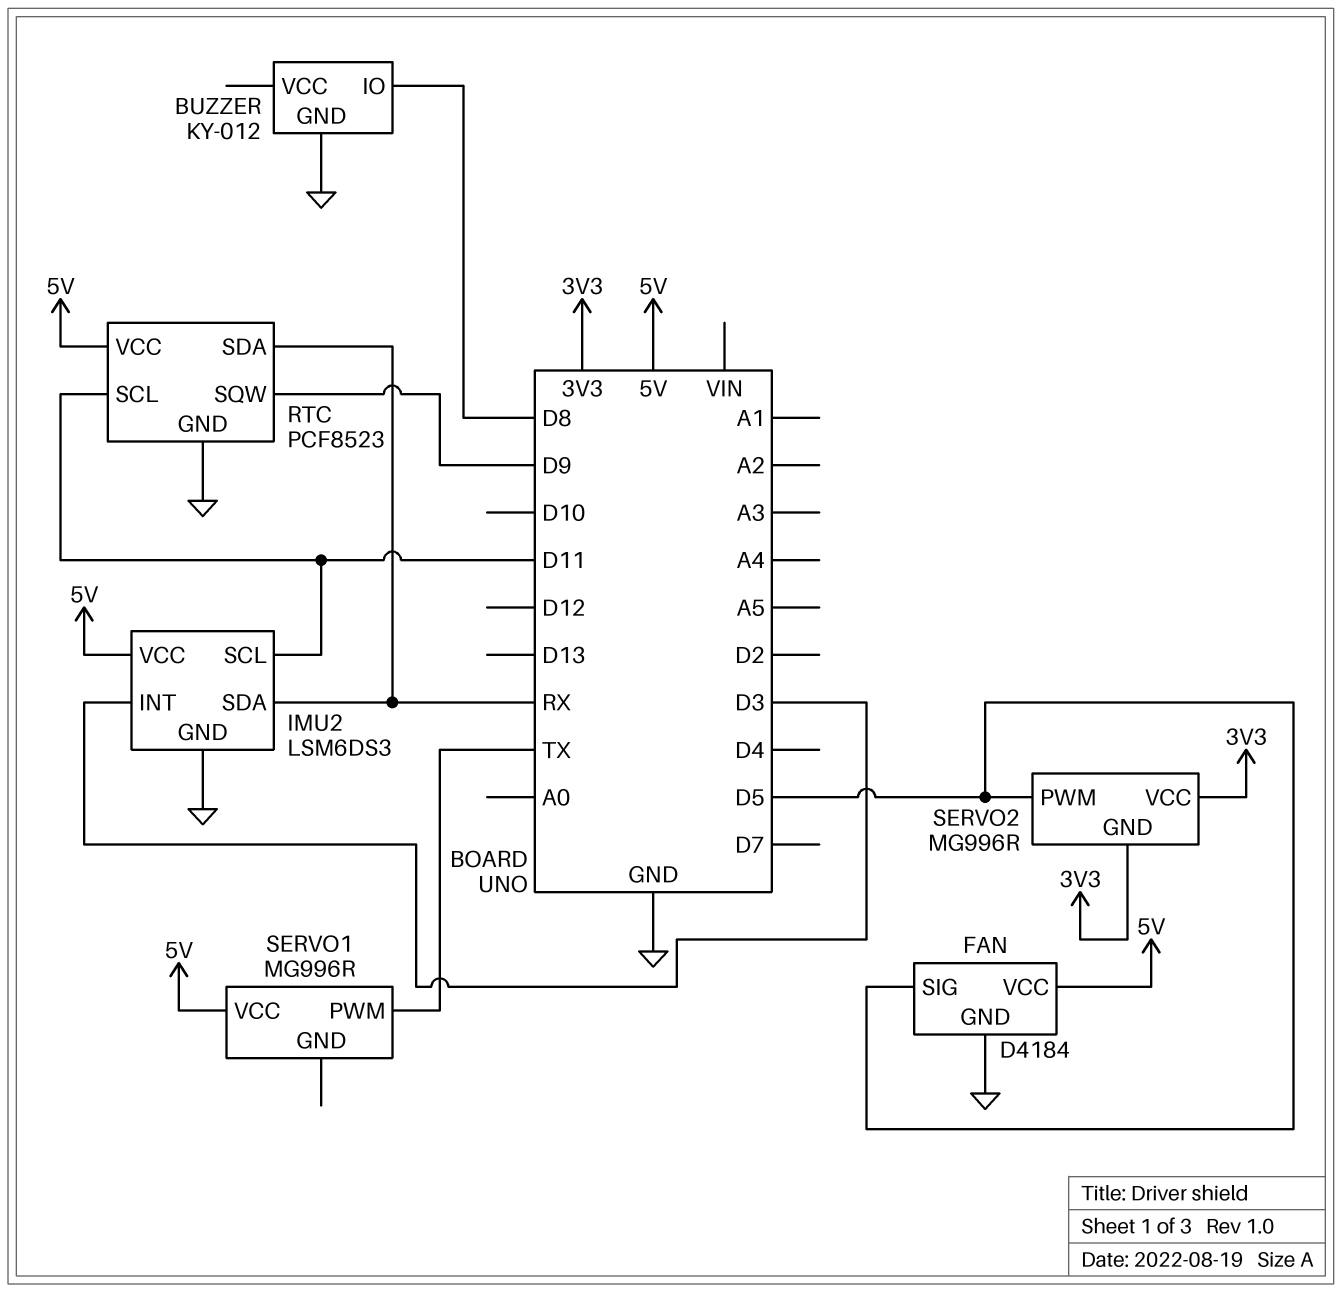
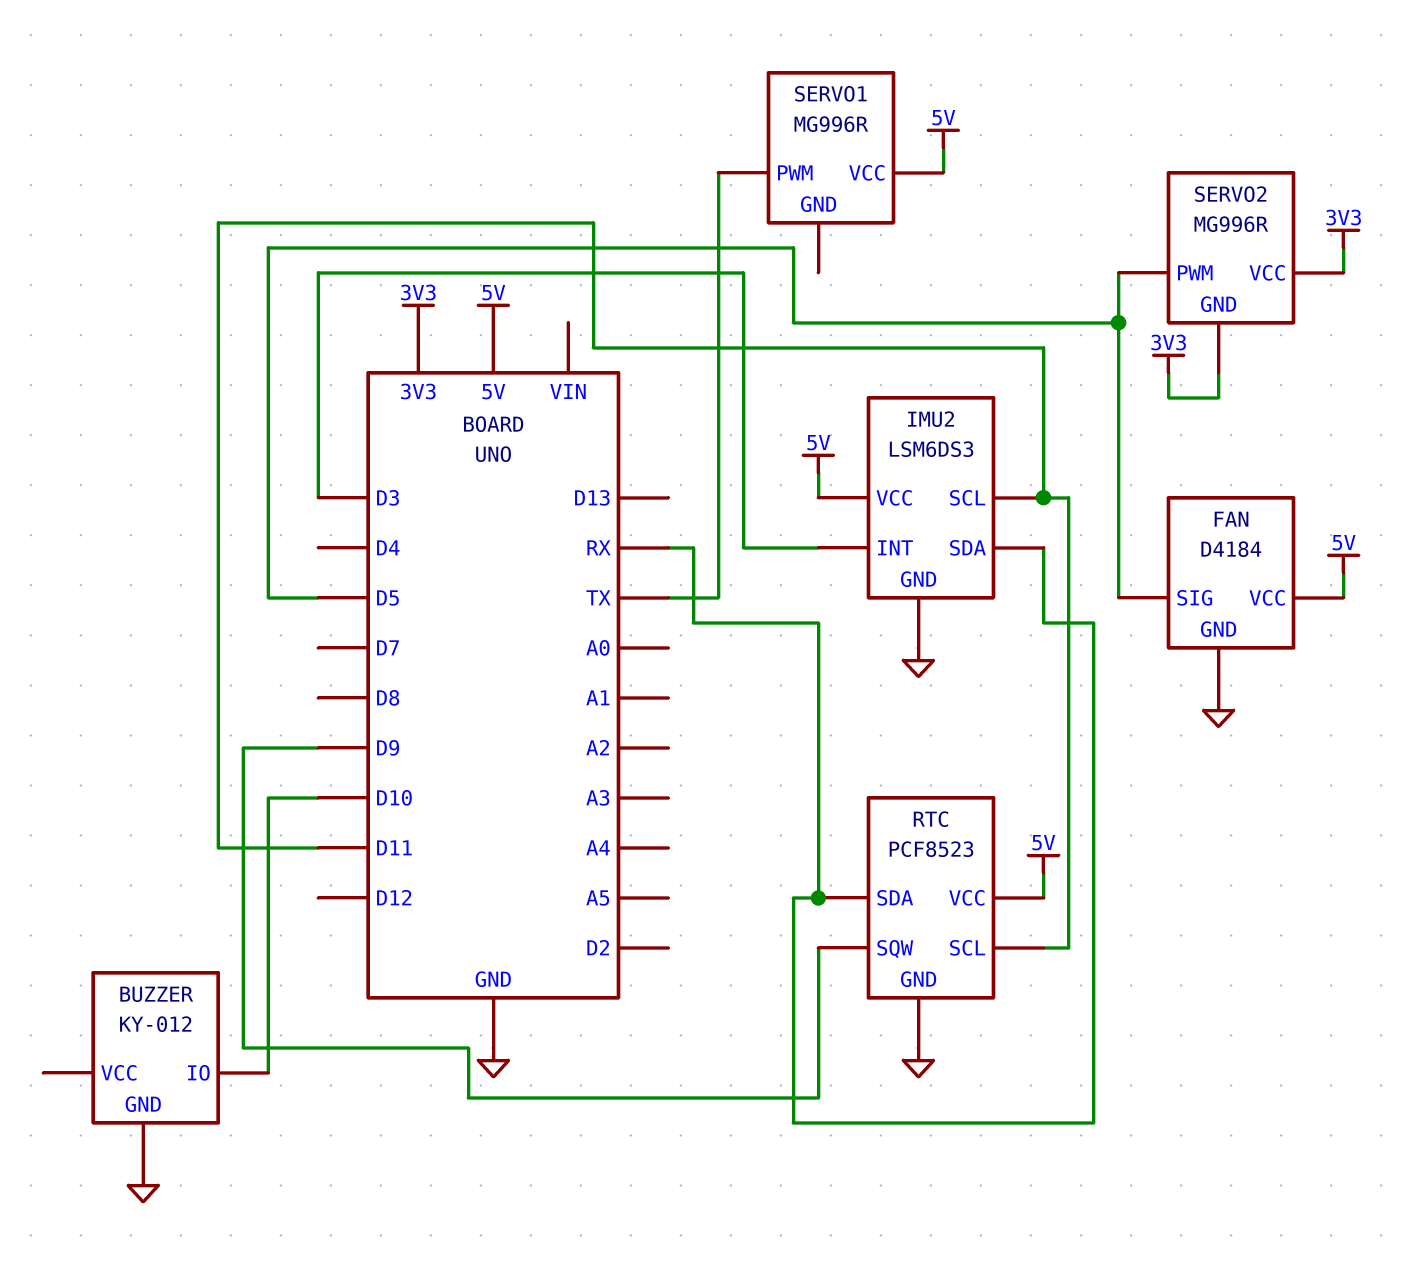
BUZZER pin IO: D8 -> D10

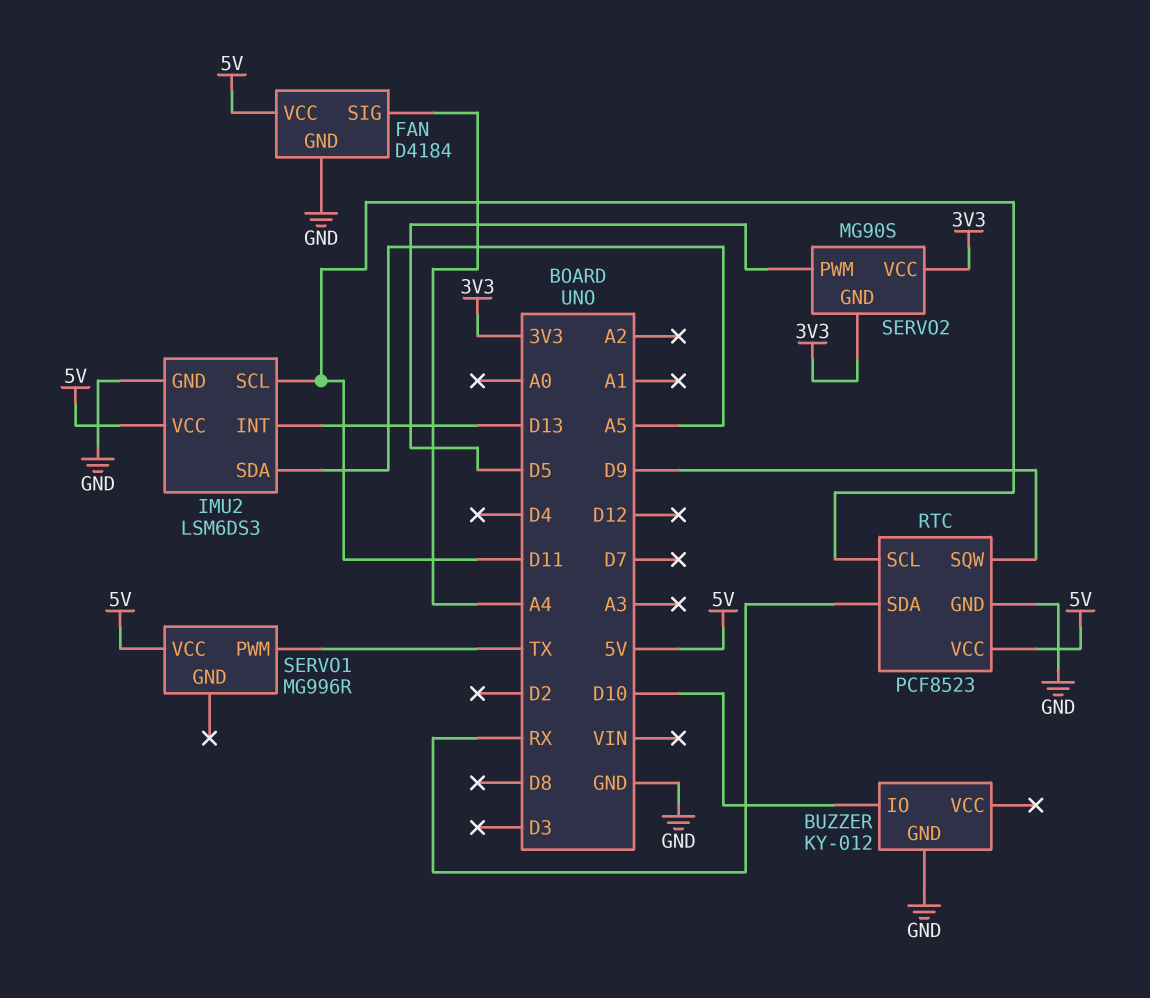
FAN pin SIG: D5 -> A4
IMU2 pin INT: D3 -> D13
IMU2 pin SDA: RX -> A5
SERVO2: MG996R -> MG90S

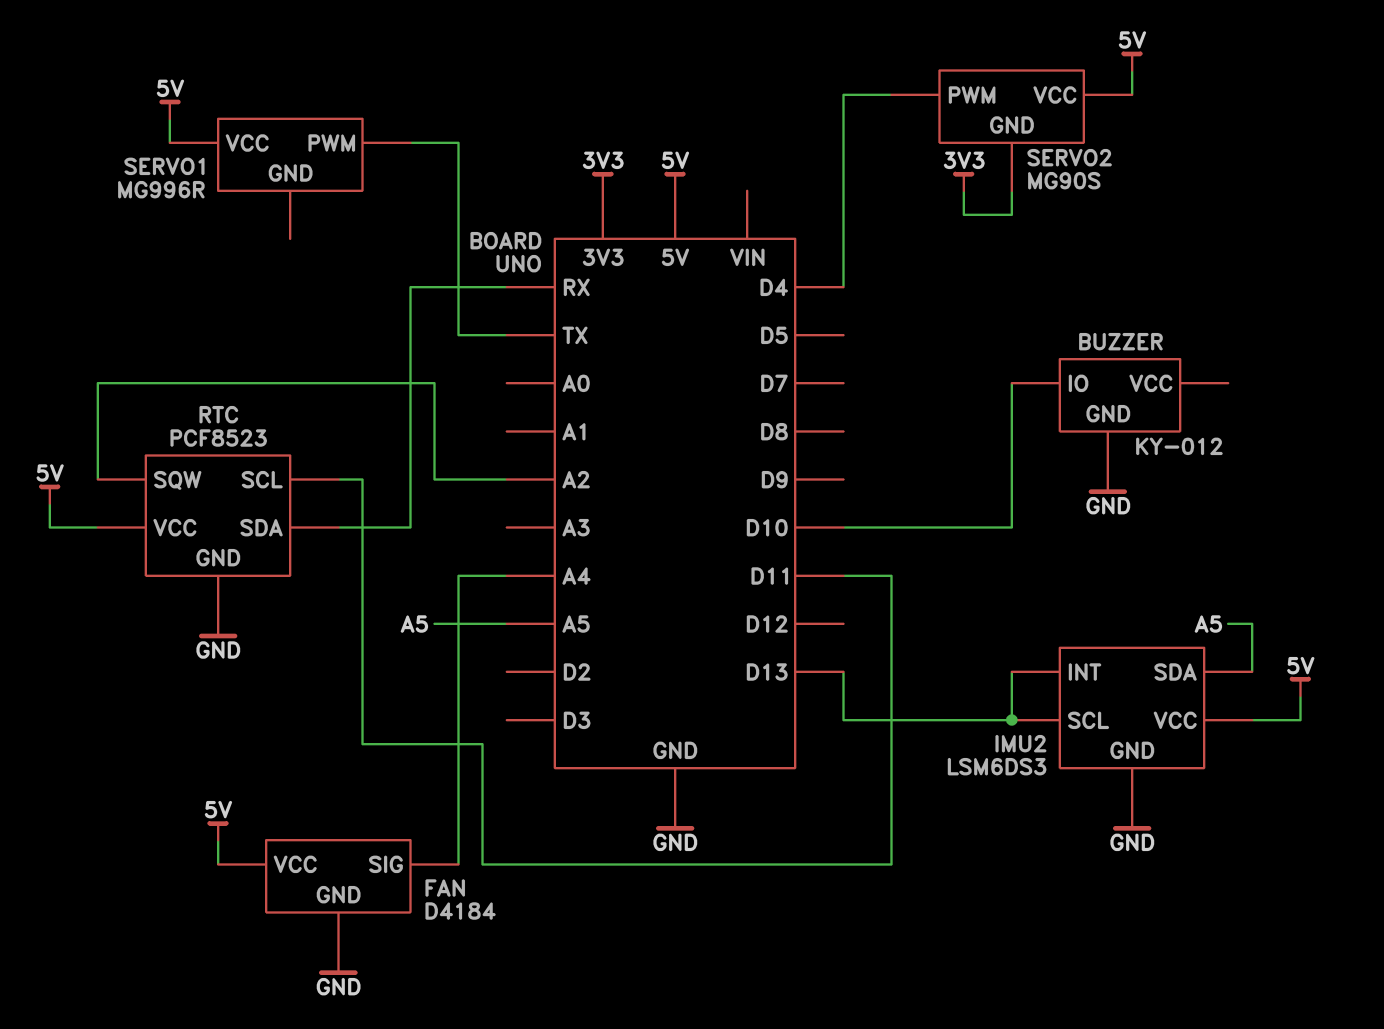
IMU2 pin SCL: D11 -> D13
RTC pin SQW: D9 -> A2
SERVO2 pin PWM: D5 -> D4
SERVO2 pin VCC: 3V3 -> 5V

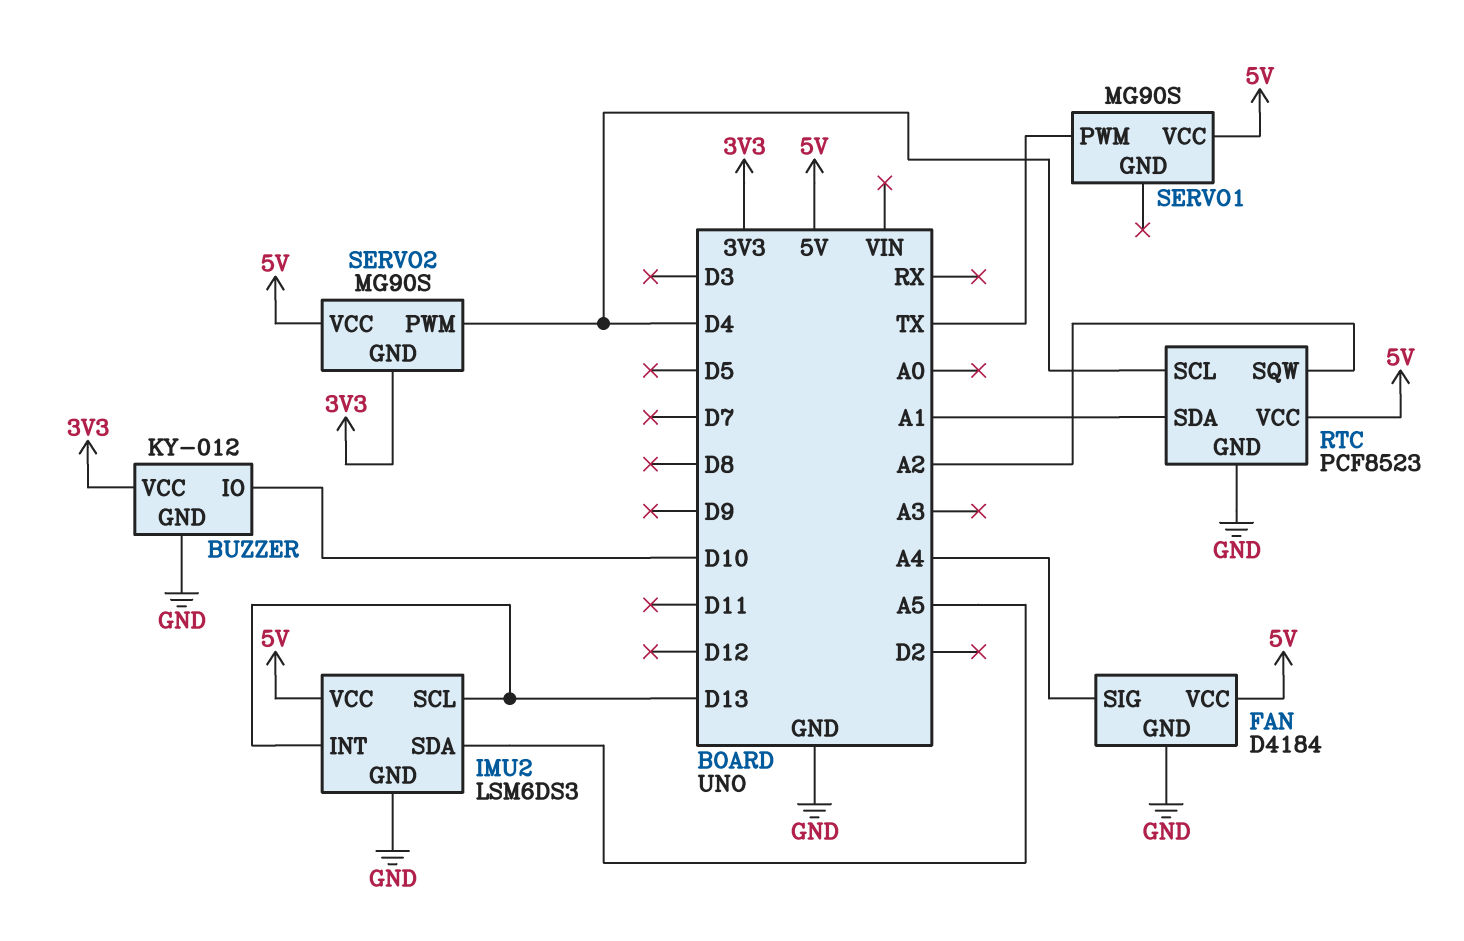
BUZZER pin VCC: none -> 3V3
RTC pin SCL: D11 -> D4
RTC pin SDA: RX -> A1
SERVO1: MG996R -> MG90S

